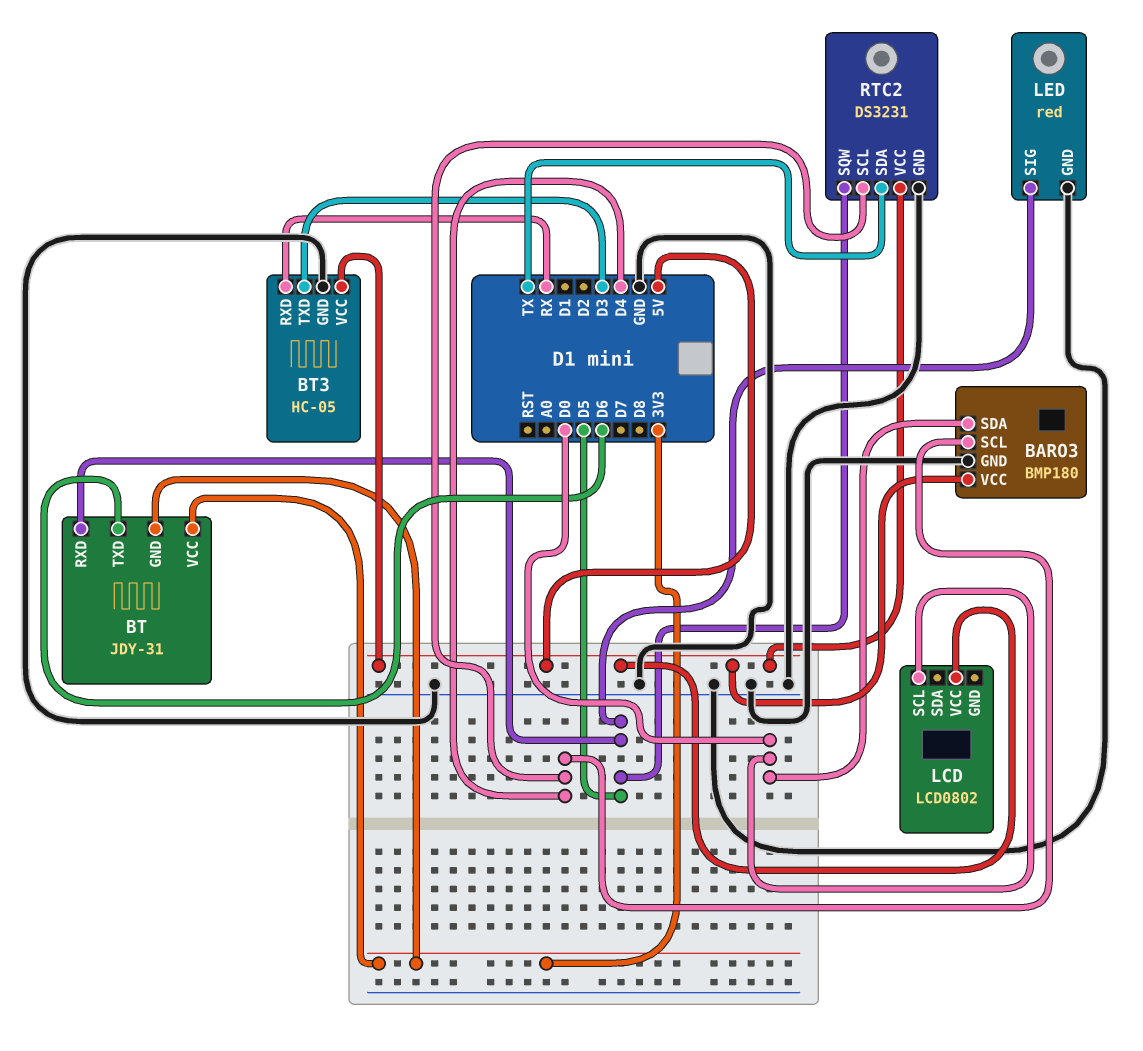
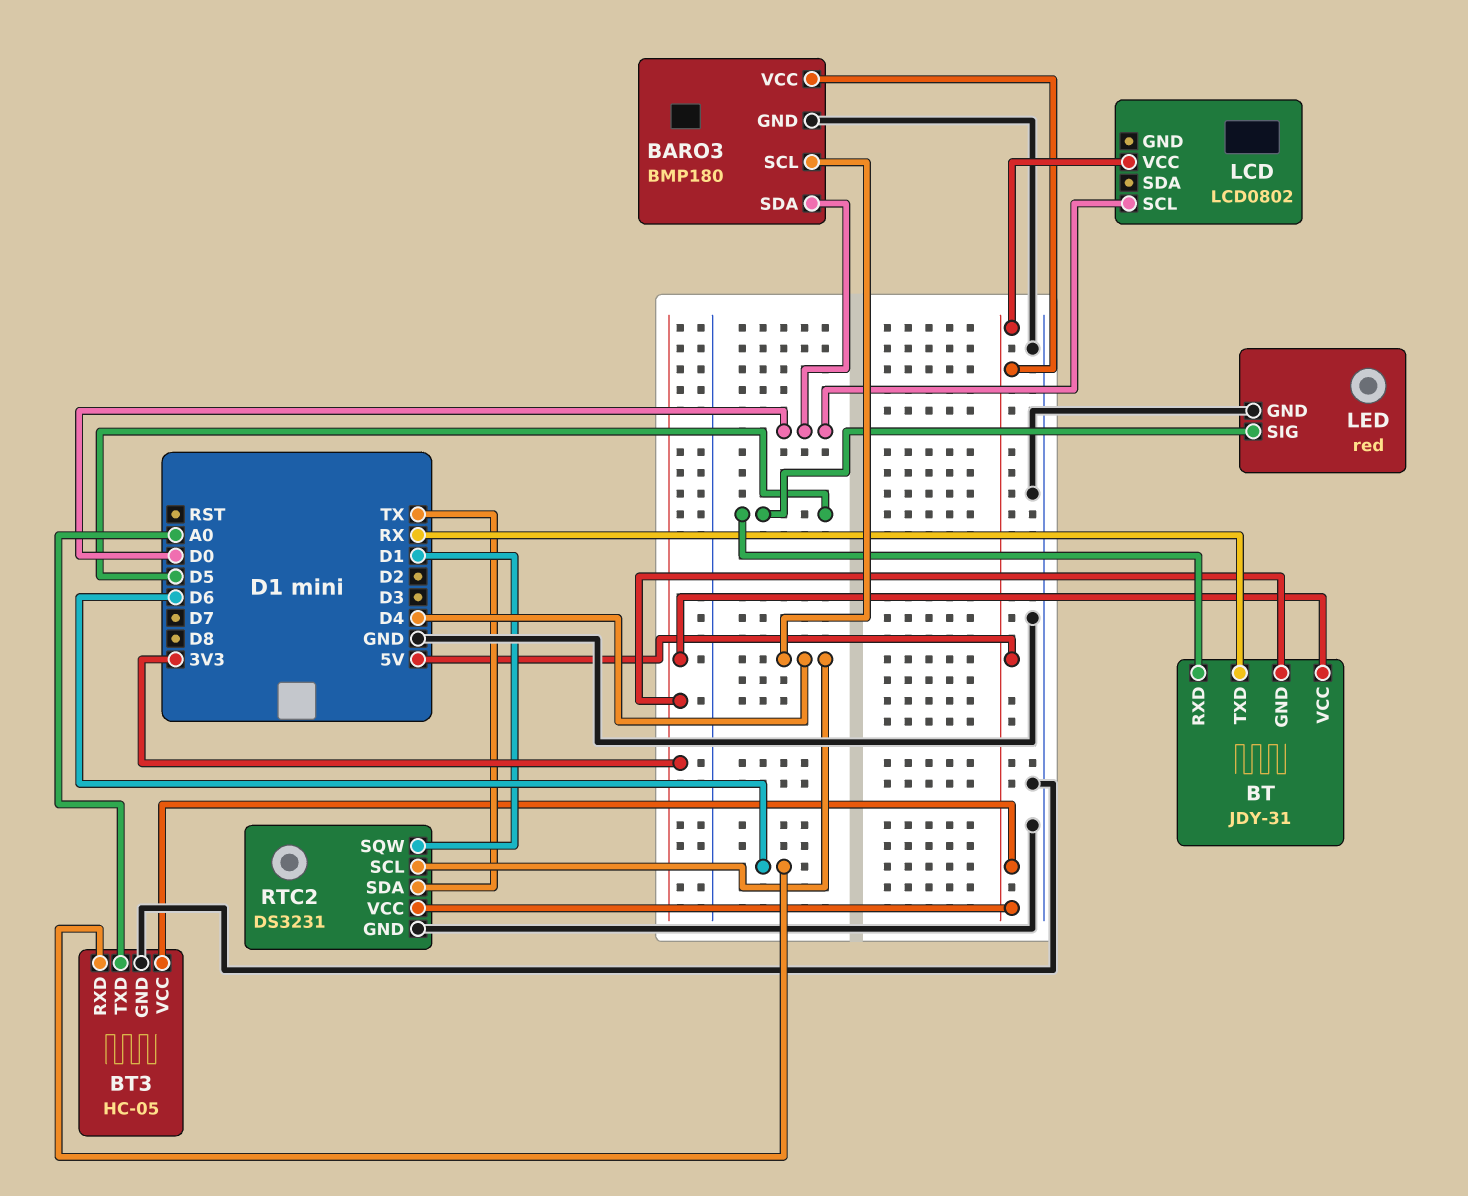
BT pin TXD: D6 -> RX
BT3 pin RXD: RX -> D6
BT3 pin TXD: D3 -> A0
RTC2 pin SQW: D5 -> D1

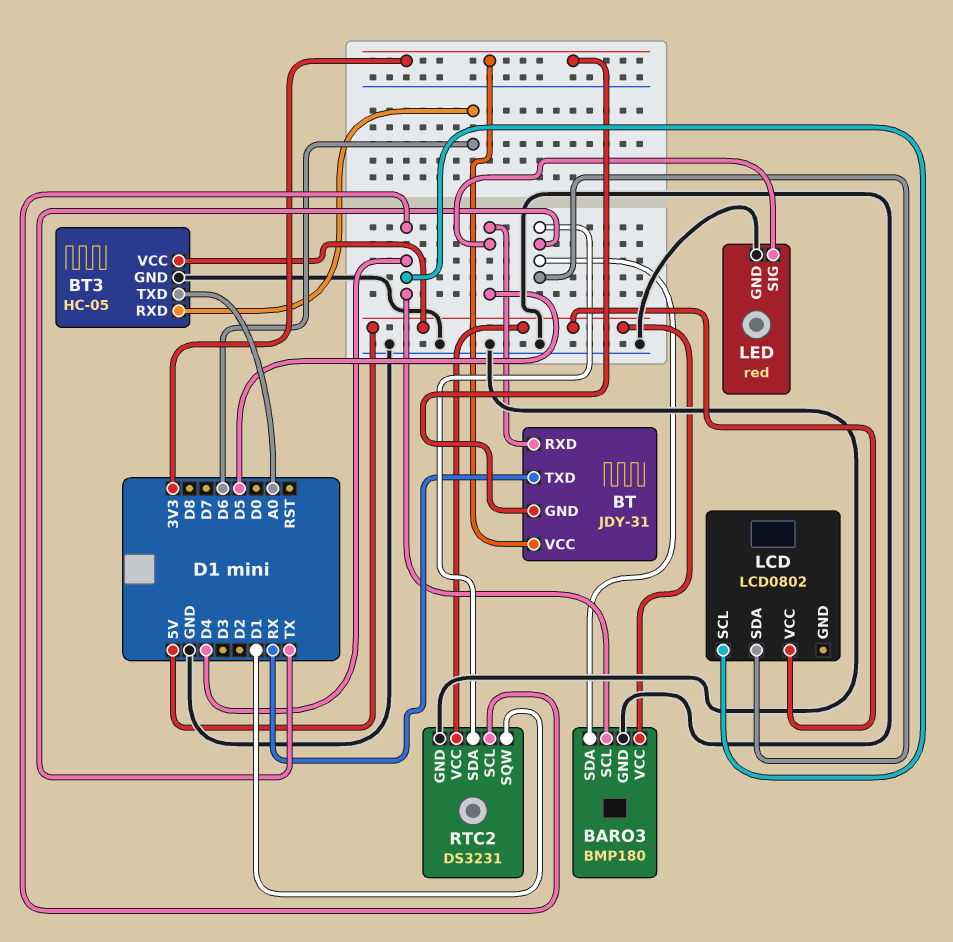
BARO3 pin SDA: D0 -> TX
LCD pin SCL: D0 -> D4
LCD pin SDA: none -> TX

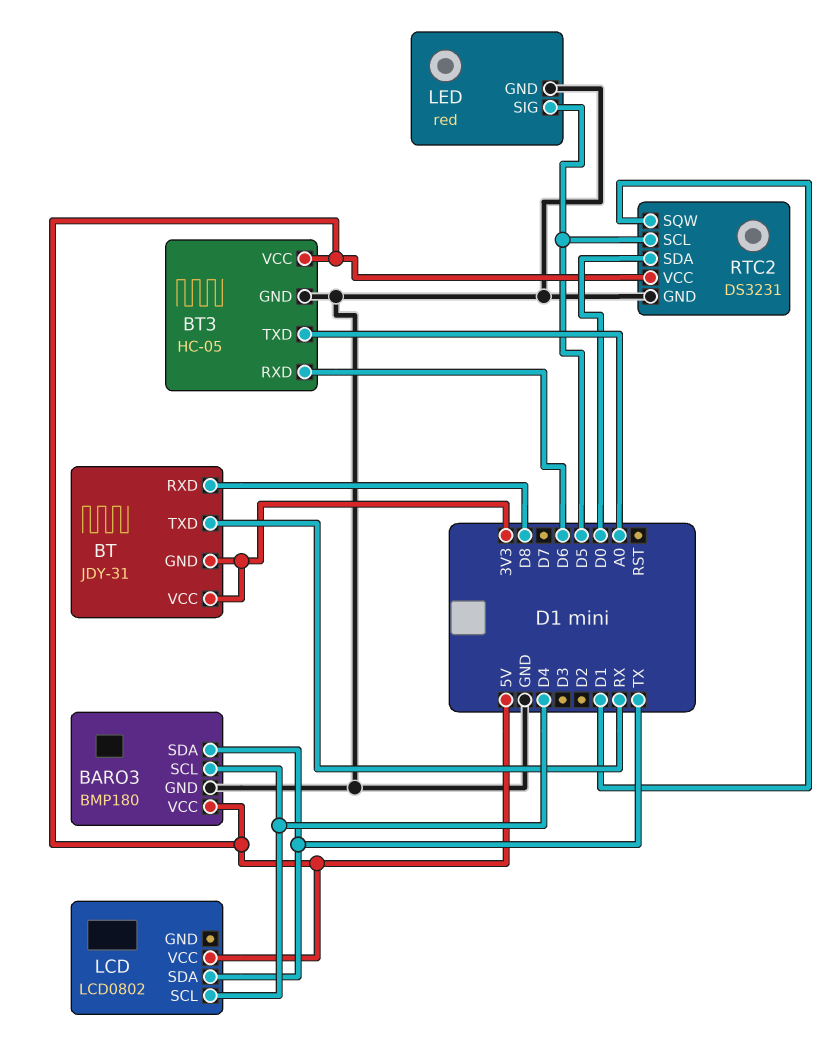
BT pin RXD: D5 -> D8
RTC2 pin SCL: D4 -> D5
RTC2 pin SDA: TX -> D0

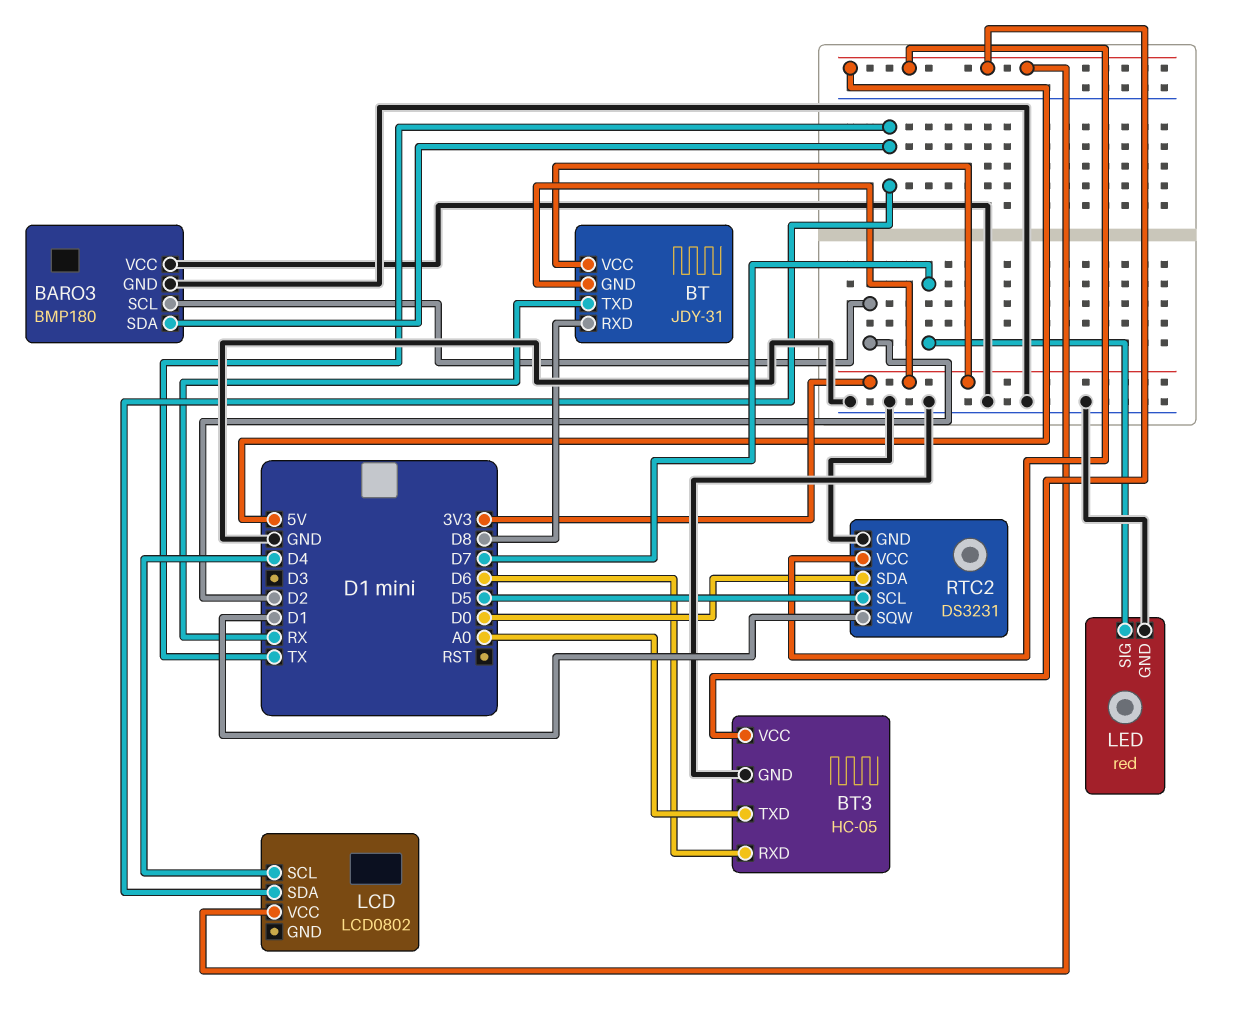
BARO3 pin SCL: D4 -> D2
BARO3 pin VCC: 5V -> GND
LED pin SIG: D5 -> D7

